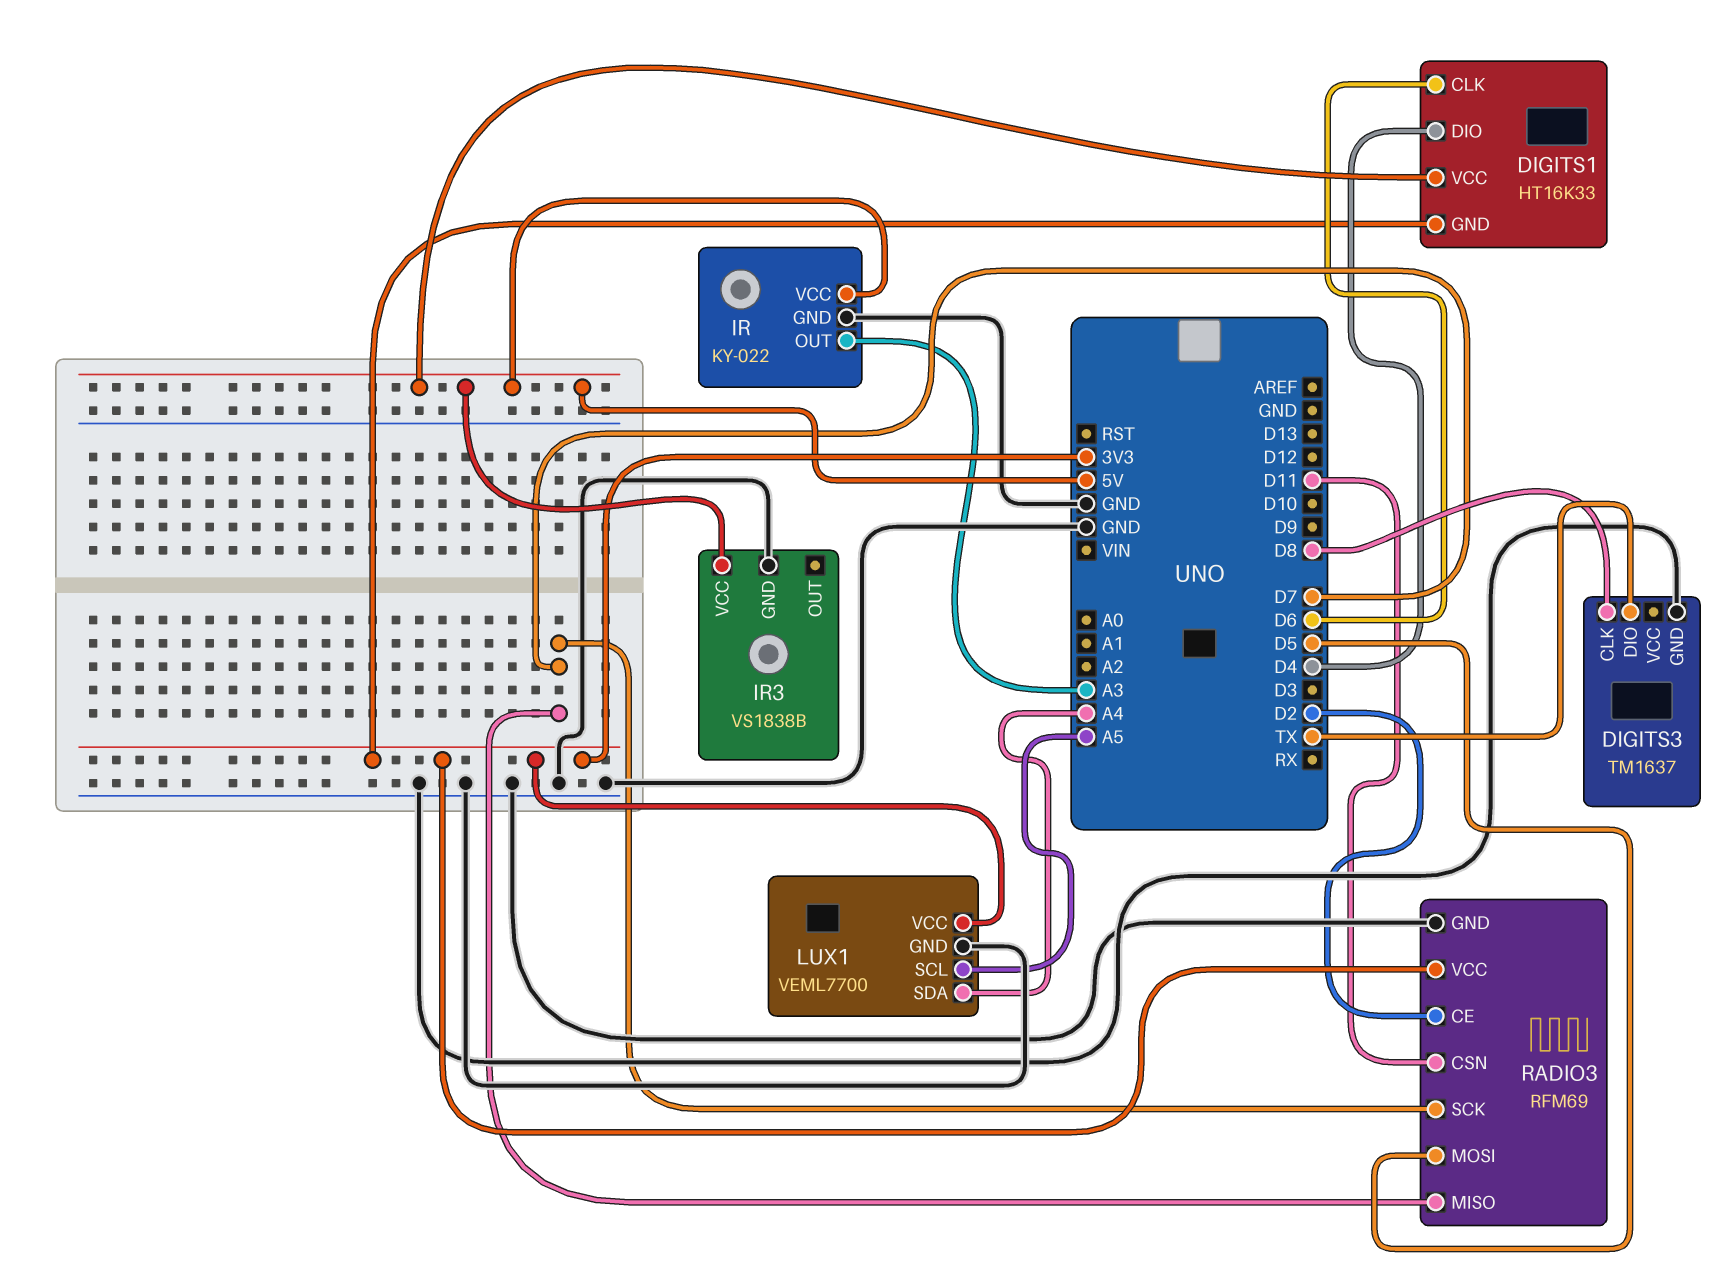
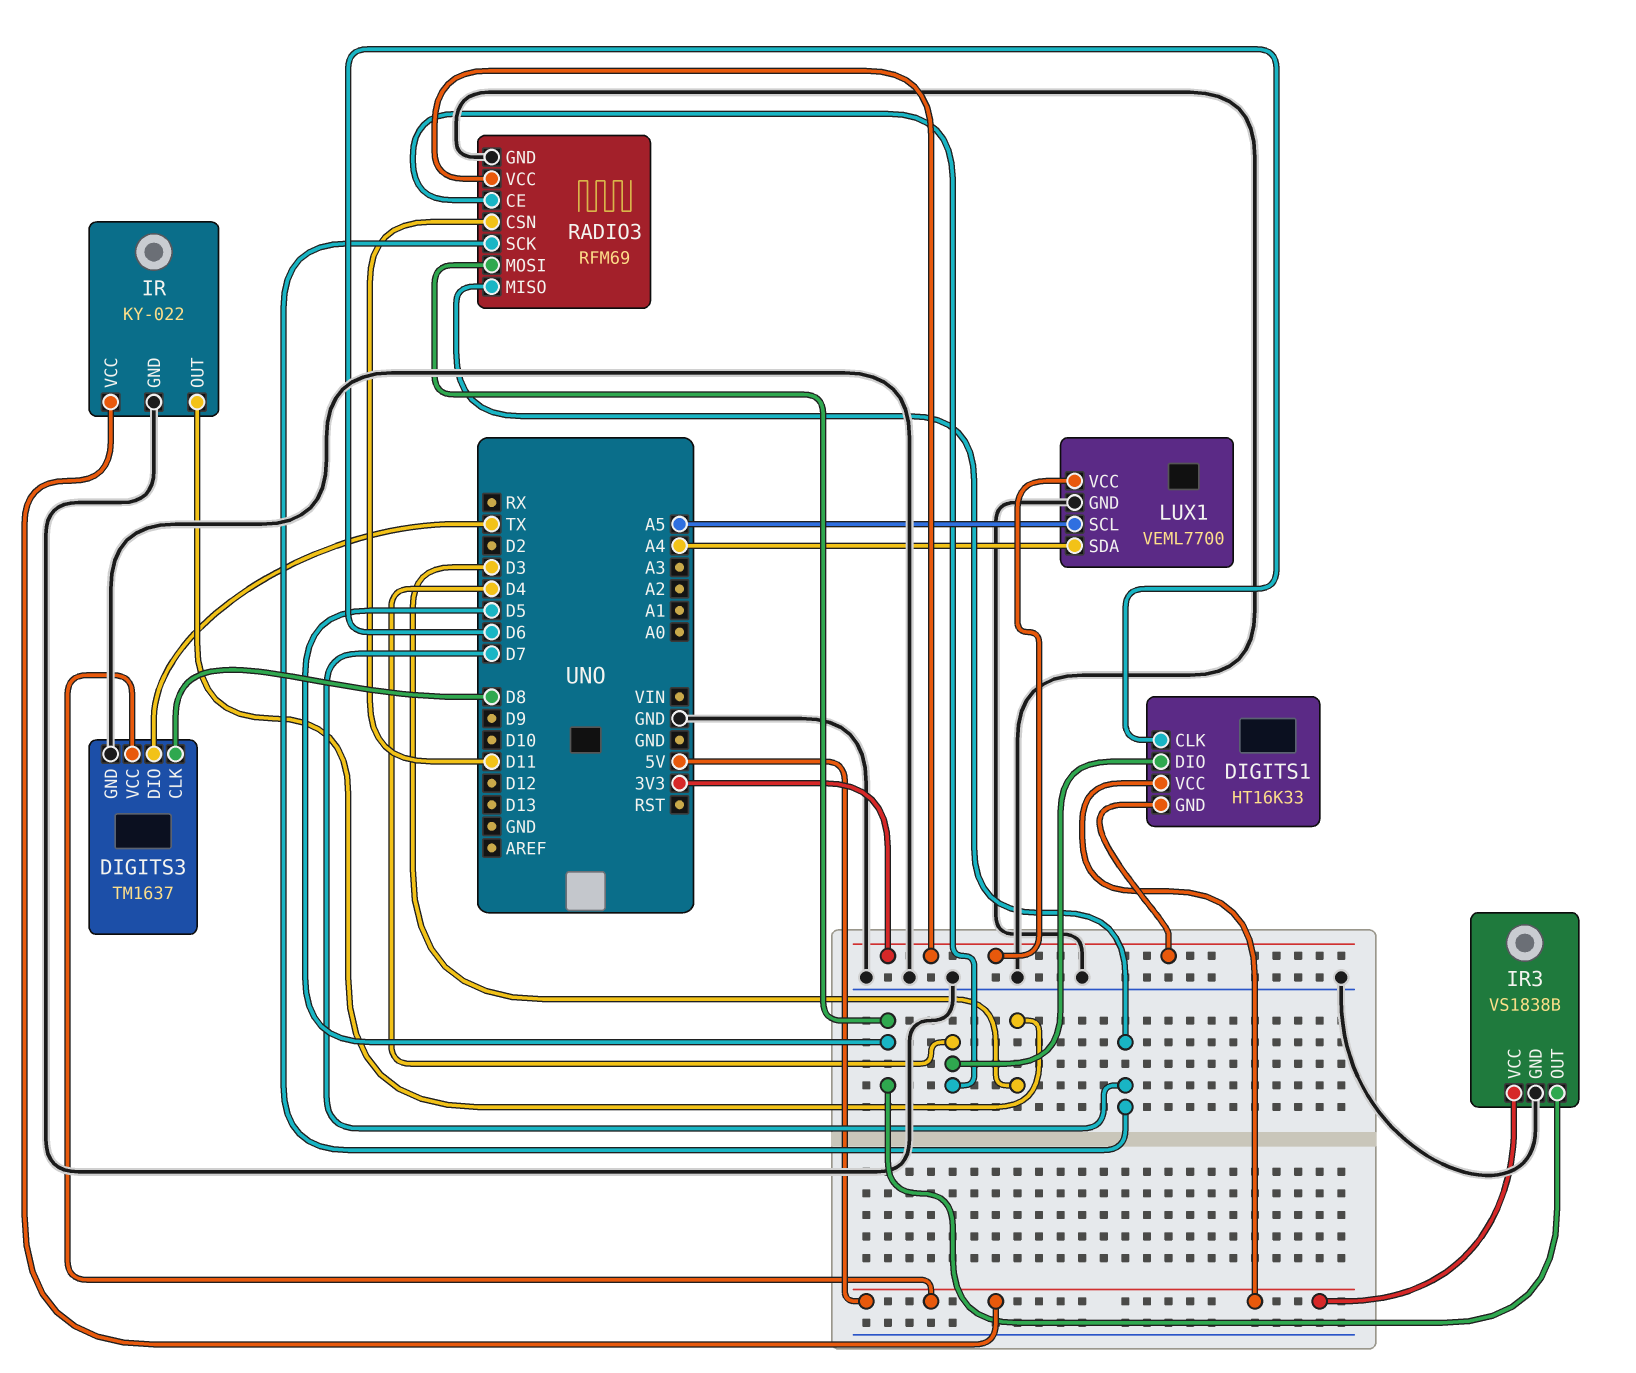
DIGITS3 pin VCC: none -> 5V
IR pin OUT: A3 -> D3
IR3 pin OUT: none -> D5
RADIO3 pin CE: D2 -> D4

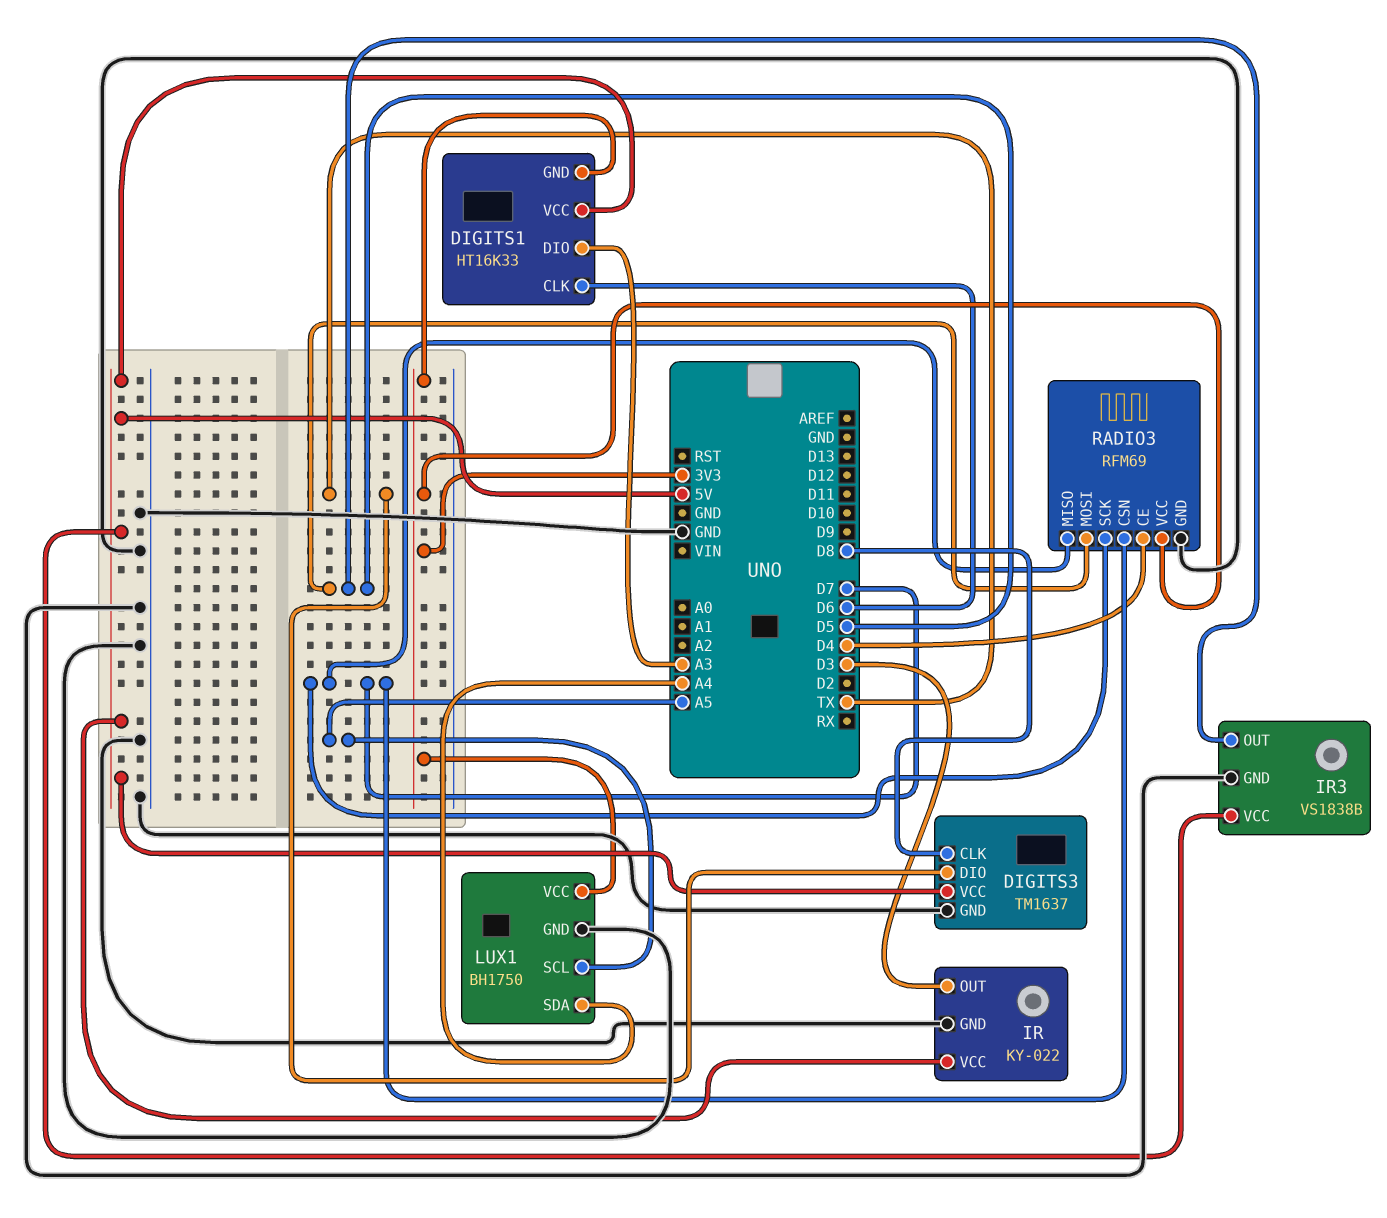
DIGITS1 pin DIO: D4 -> A3
LUX1: VEML7700 -> BH1750
RADIO3 pin CSN: D11 -> D7

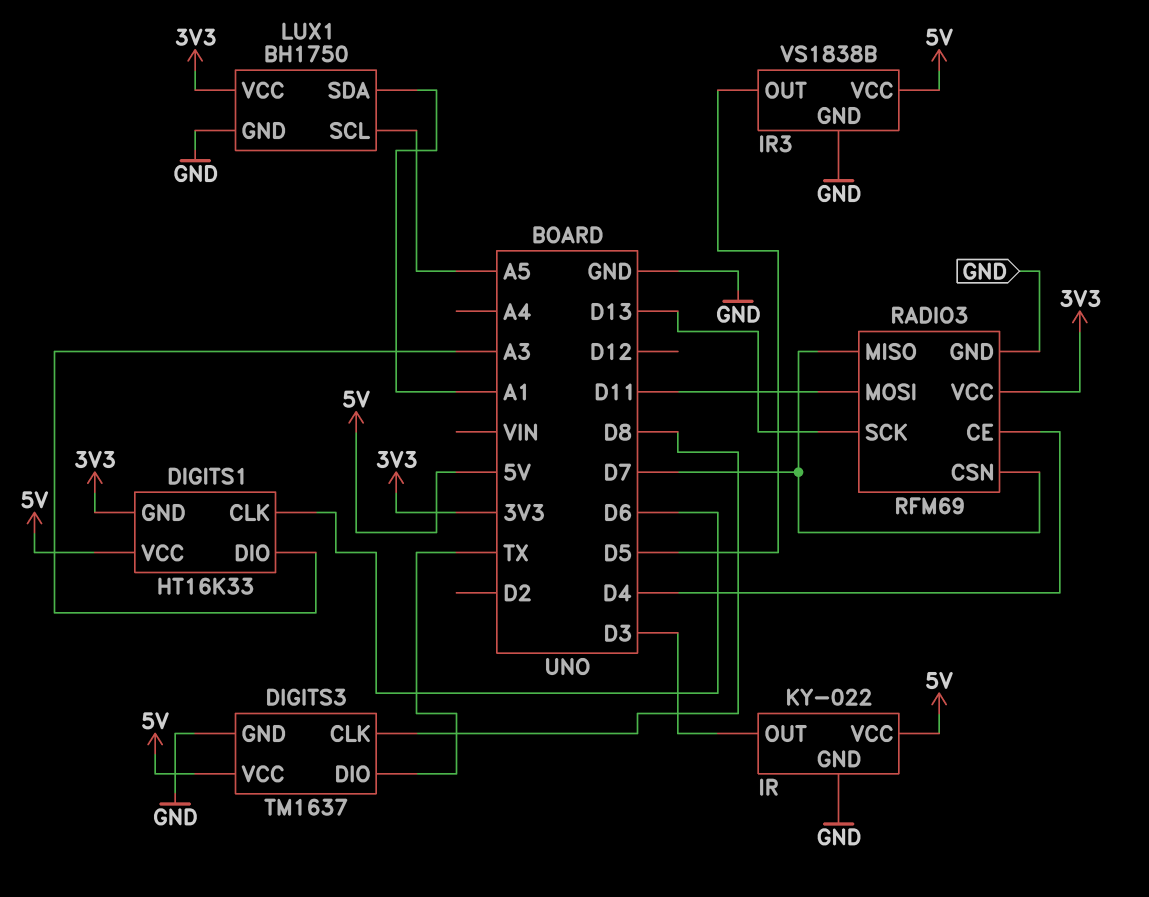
LUX1 pin SDA: A4 -> A1
RADIO3 pin MOSI: D5 -> D11
RADIO3 pin SCK: D7 -> D13

